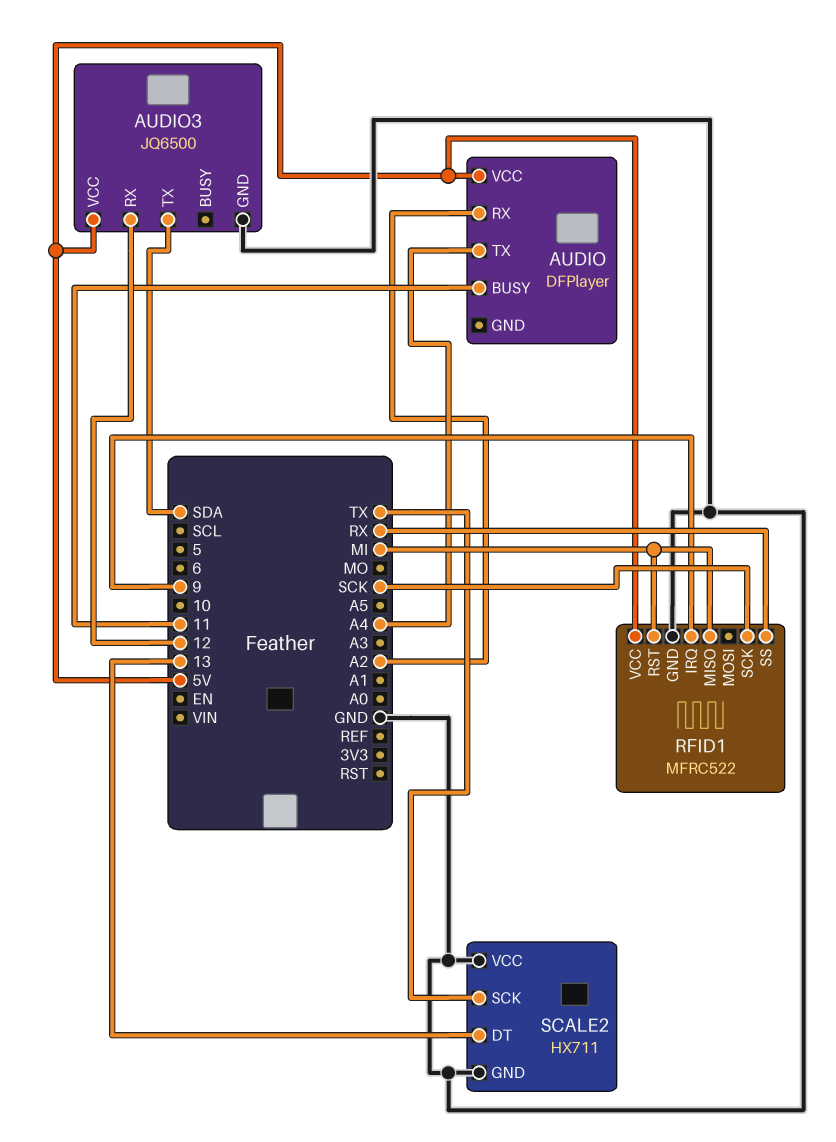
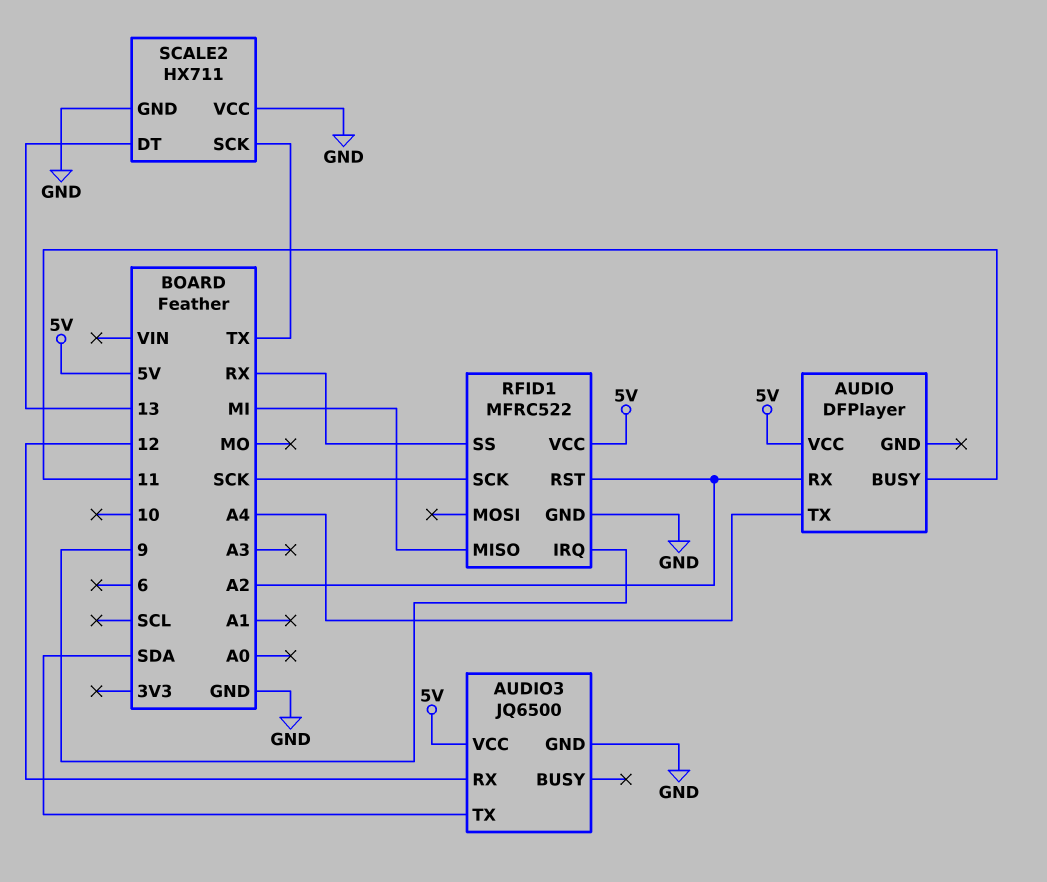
RFID1 pin RST: MI -> A2

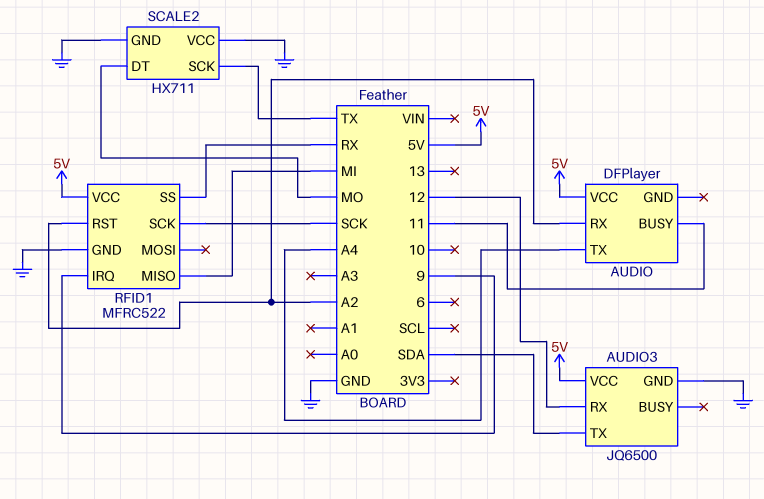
SCALE2 pin DT: 13 -> MO

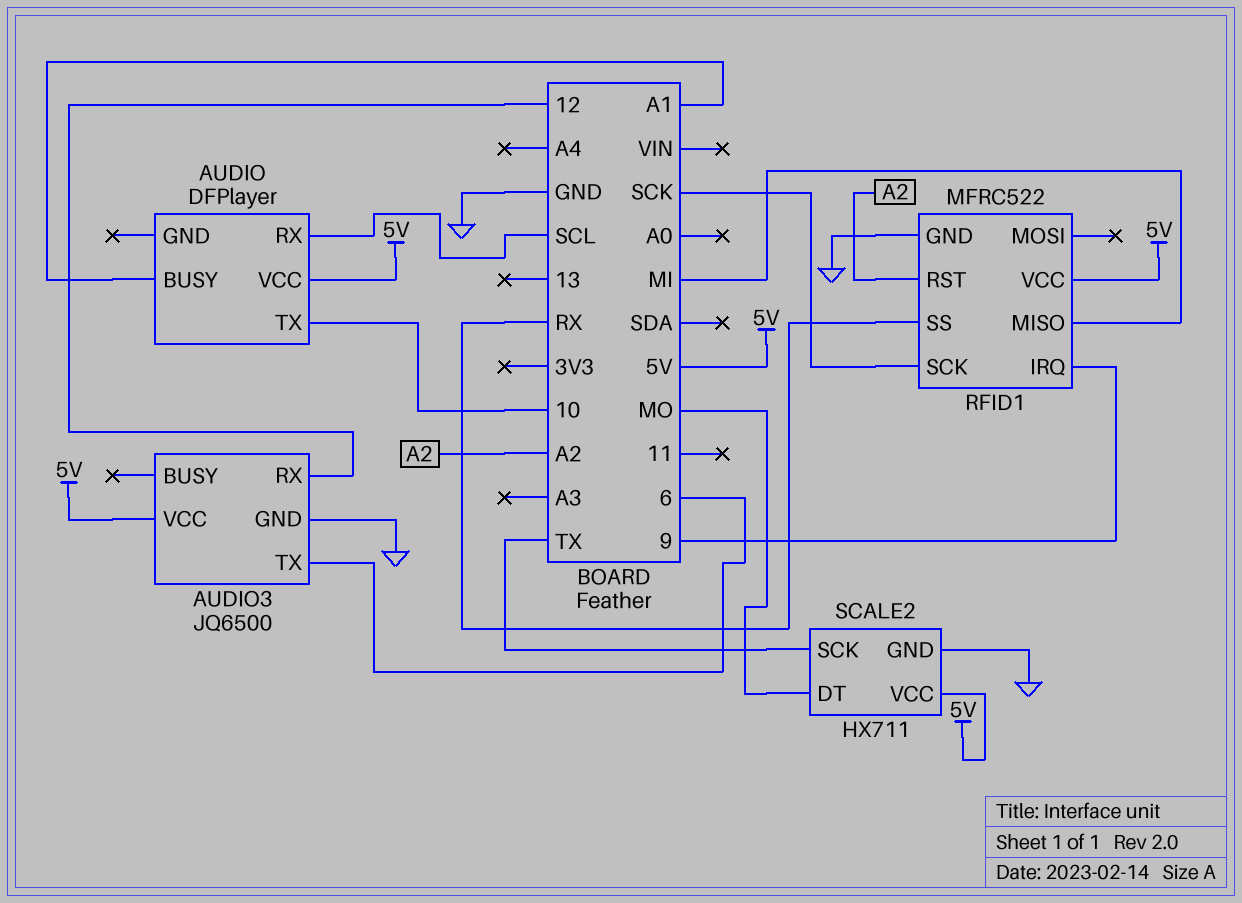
AUDIO pin BUSY: 11 -> A1
AUDIO pin RX: A2 -> SCL
AUDIO pin TX: A4 -> 10
AUDIO3 pin TX: SDA -> 6
SCALE2 pin VCC: GND -> 5V

